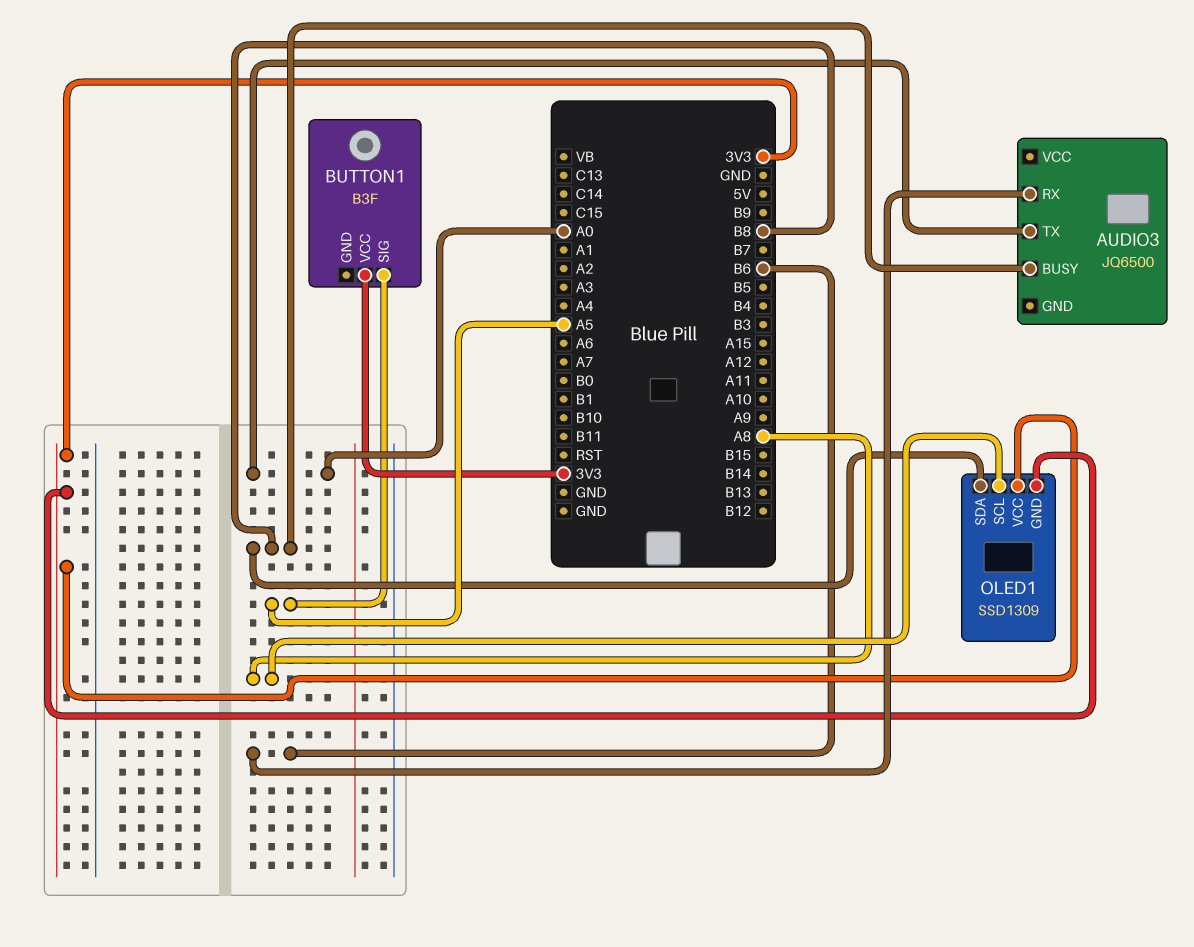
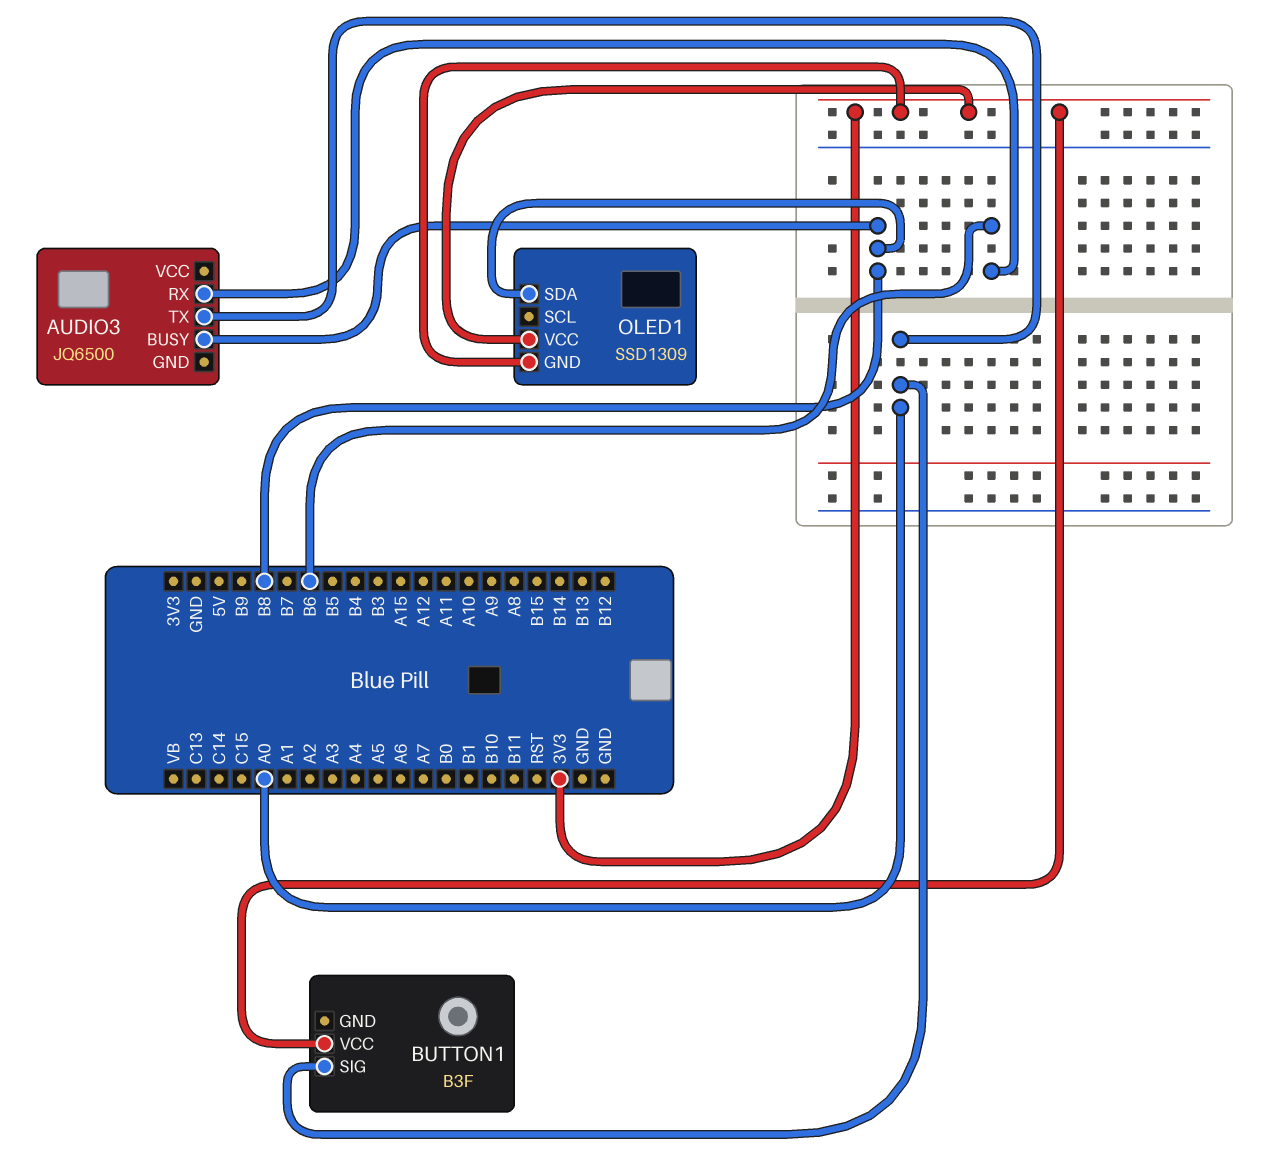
BUTTON1 pin SIG: A5 -> A0
OLED1 pin SCL: A8 -> none

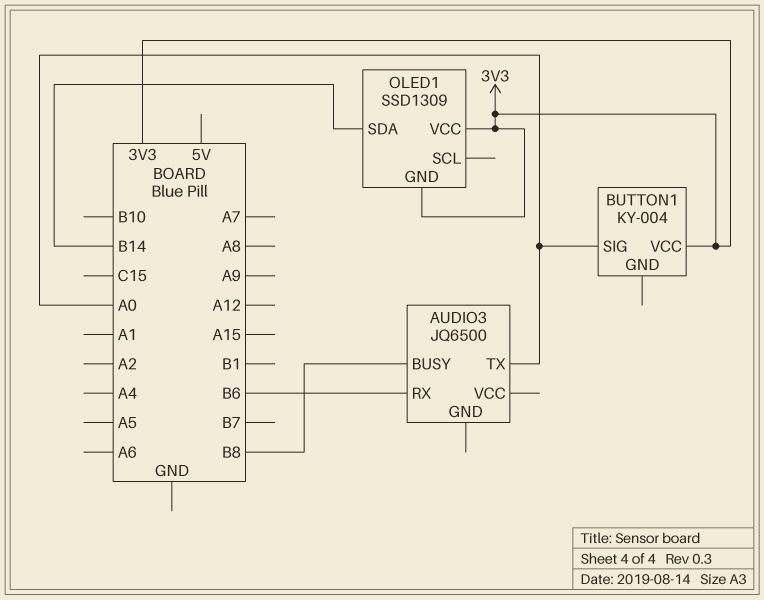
BUTTON1: B3F -> KY-004
OLED1 pin SDA: B8 -> B14

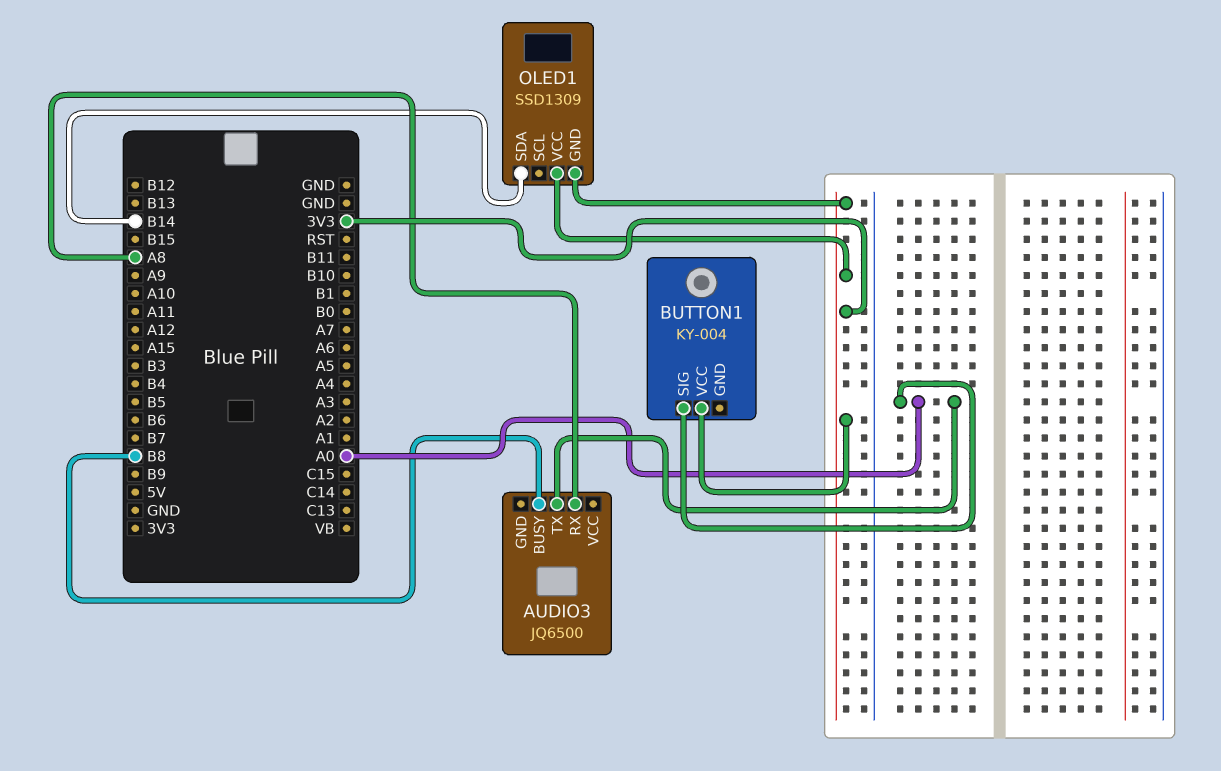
AUDIO3 pin RX: B6 -> A8

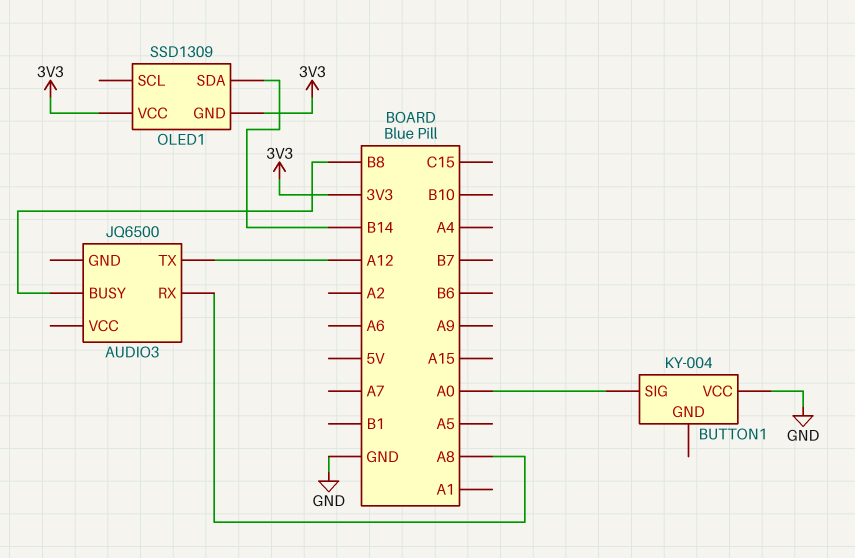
AUDIO3 pin TX: A0 -> A12
BUTTON1 pin VCC: 3V3 -> GND

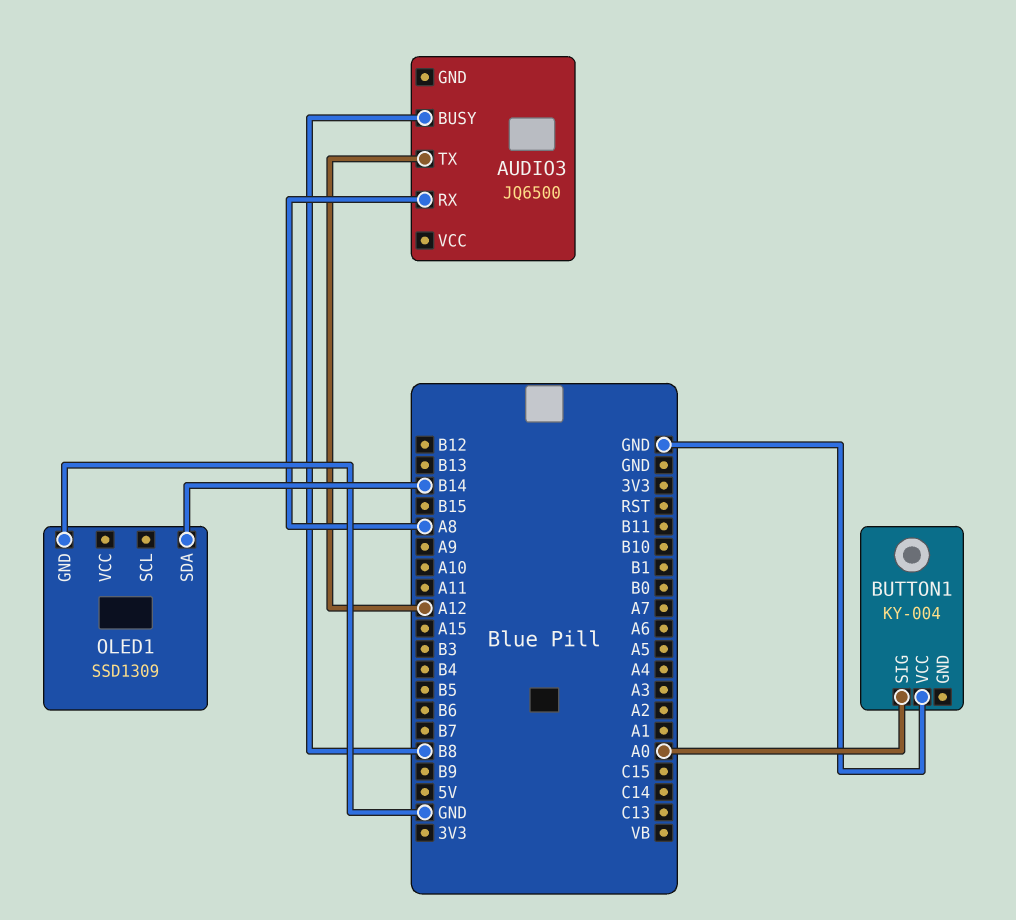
OLED1 pin GND: 3V3 -> GND
OLED1 pin VCC: 3V3 -> none

